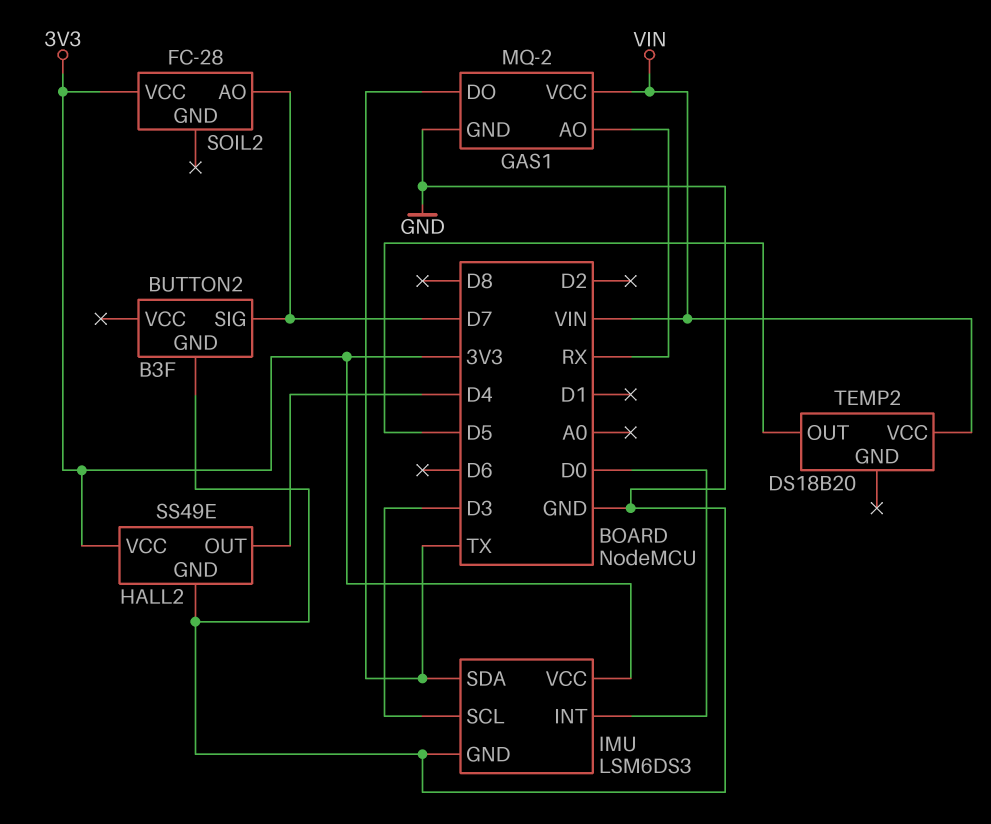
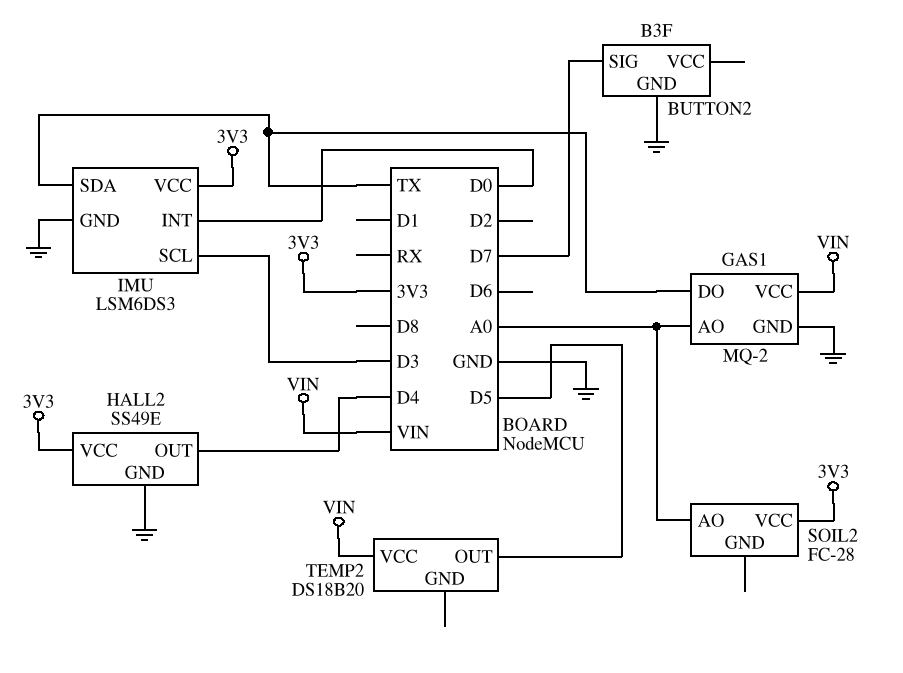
GAS1 pin AO: RX -> A0
SOIL2 pin AO: D7 -> A0

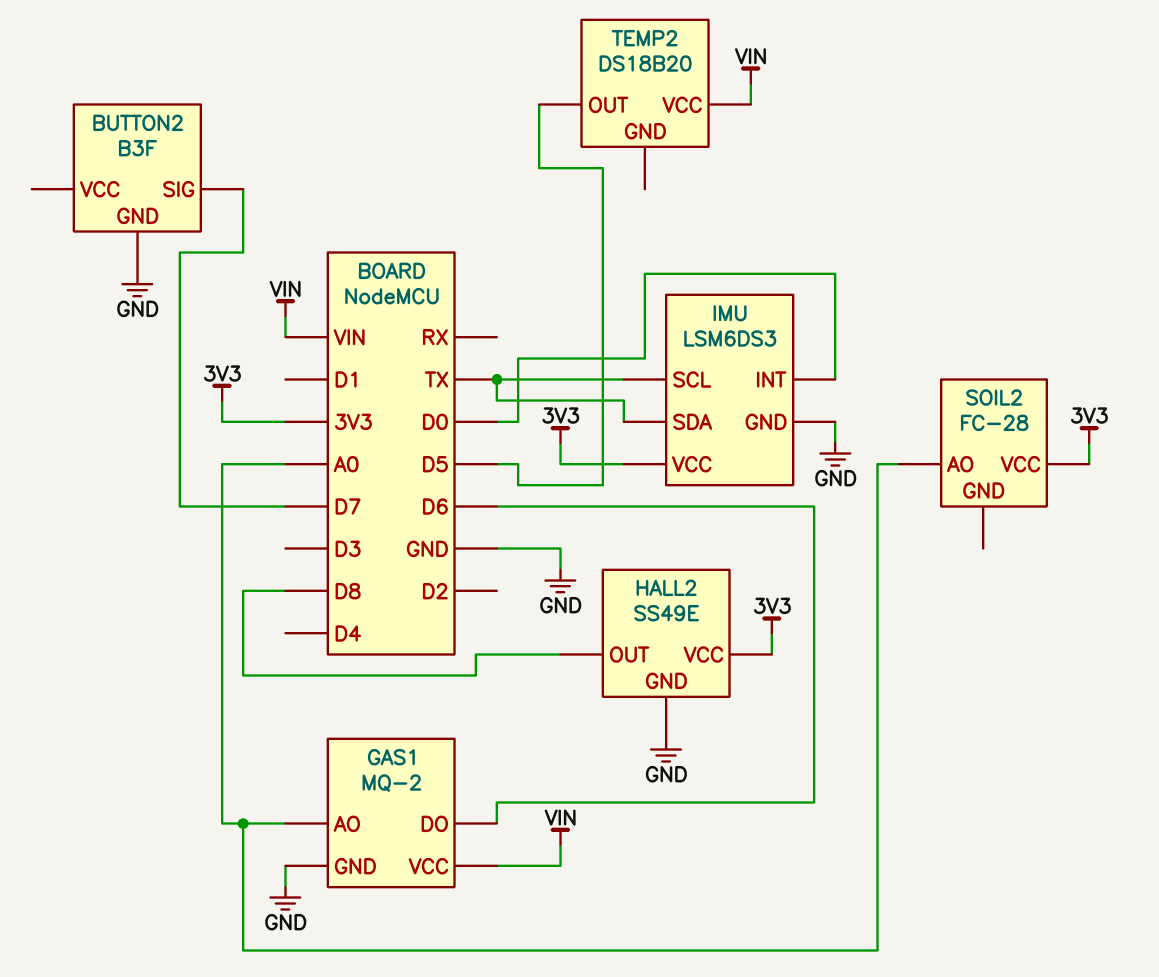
GAS1 pin DO: TX -> D6
HALL2 pin OUT: D4 -> D8
IMU pin SCL: D3 -> TX

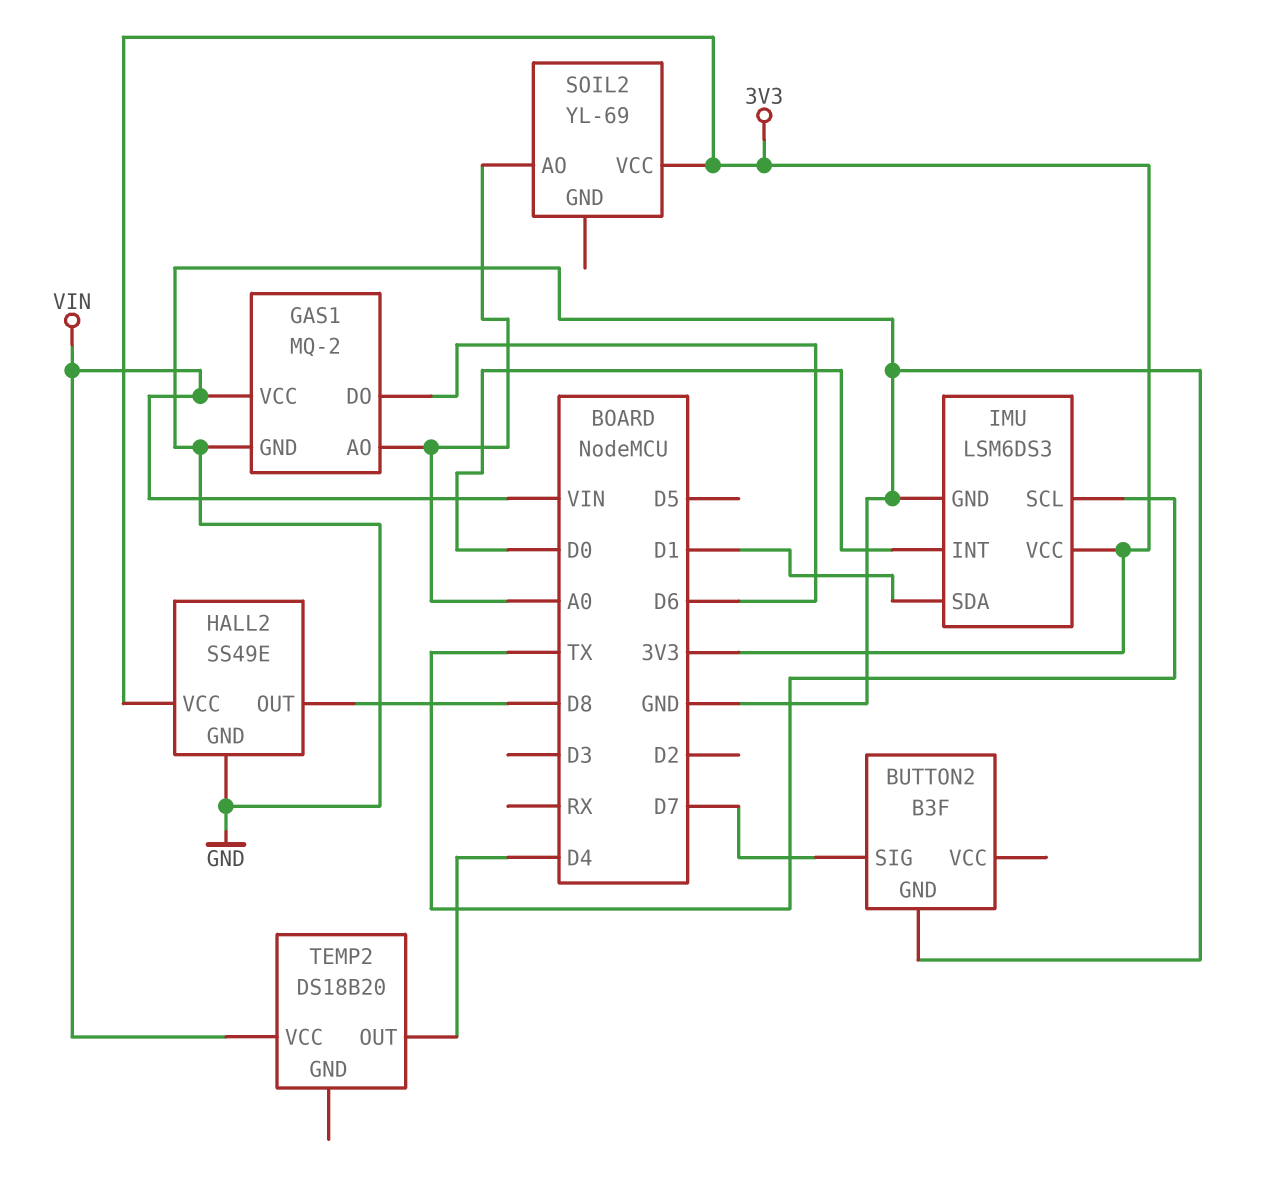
IMU pin SDA: TX -> D1
SOIL2: FC-28 -> YL-69
TEMP2 pin OUT: D5 -> D4

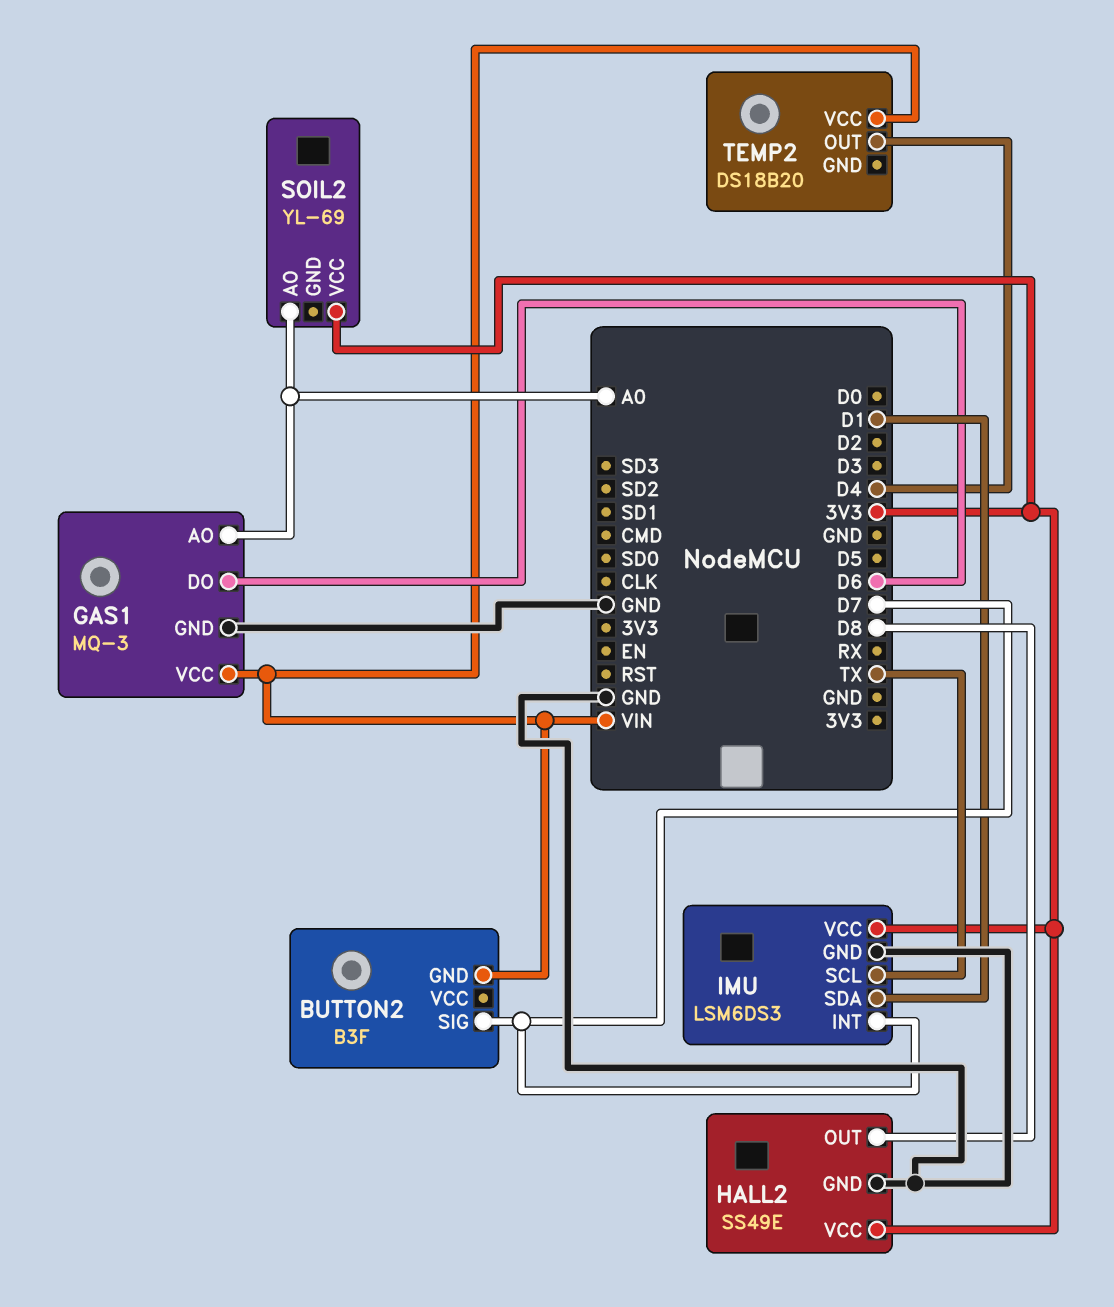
BUTTON2 pin GND: GND -> VIN
GAS1: MQ-2 -> MQ-3
IMU pin INT: D0 -> D7

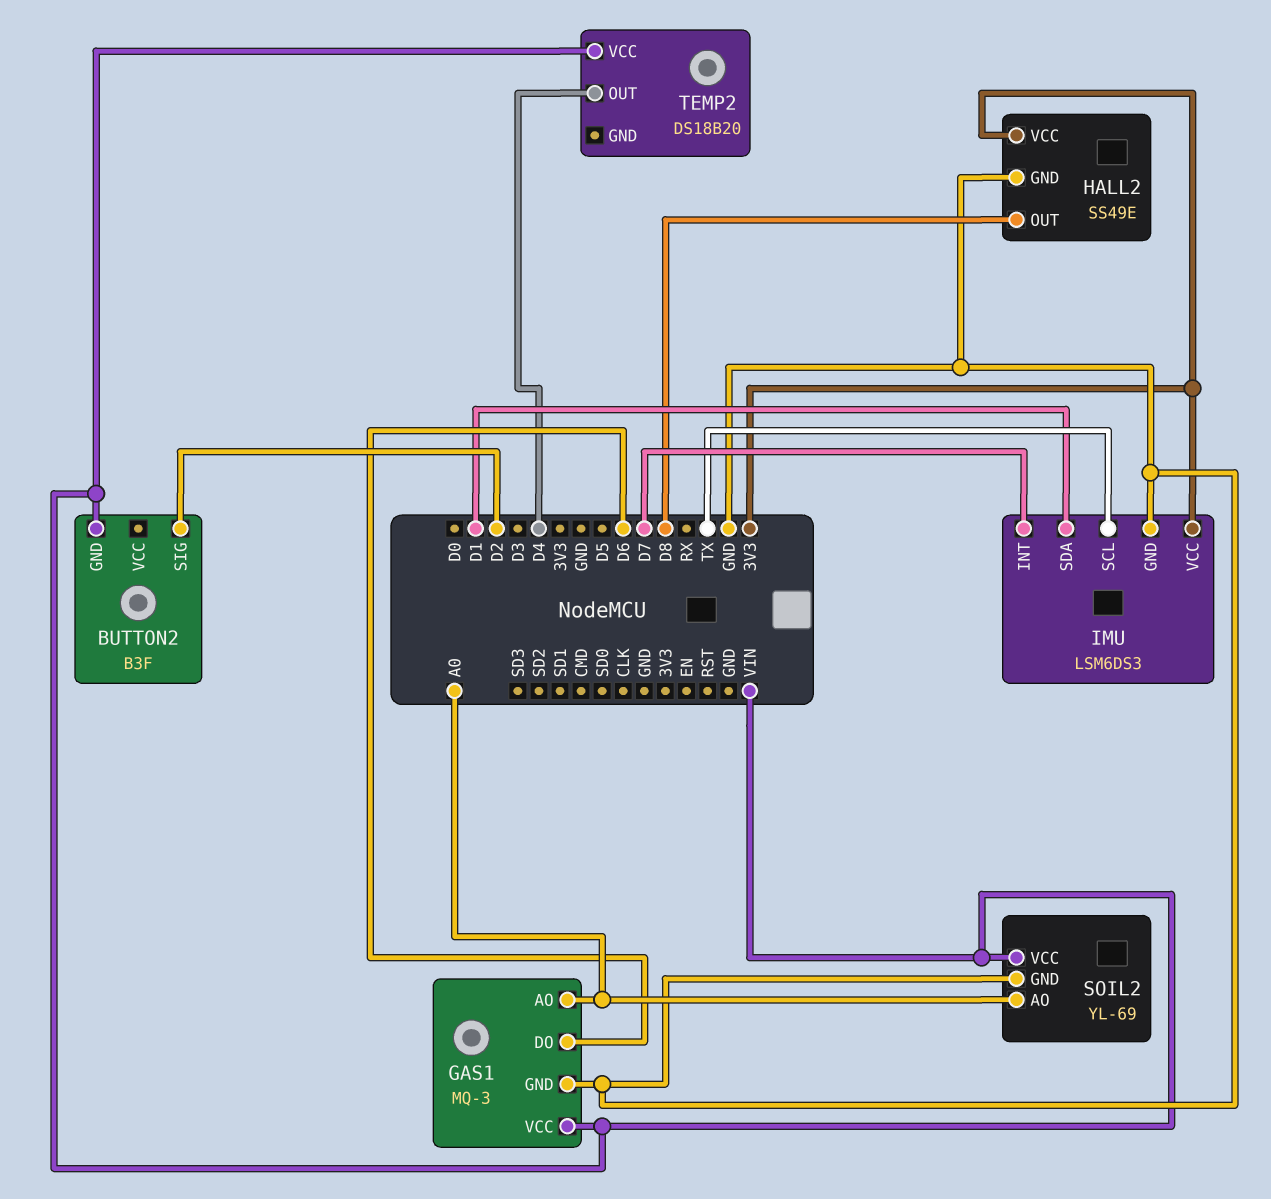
BUTTON2 pin SIG: D7 -> D2
SOIL2 pin GND: none -> GND
SOIL2 pin VCC: 3V3 -> VIN

